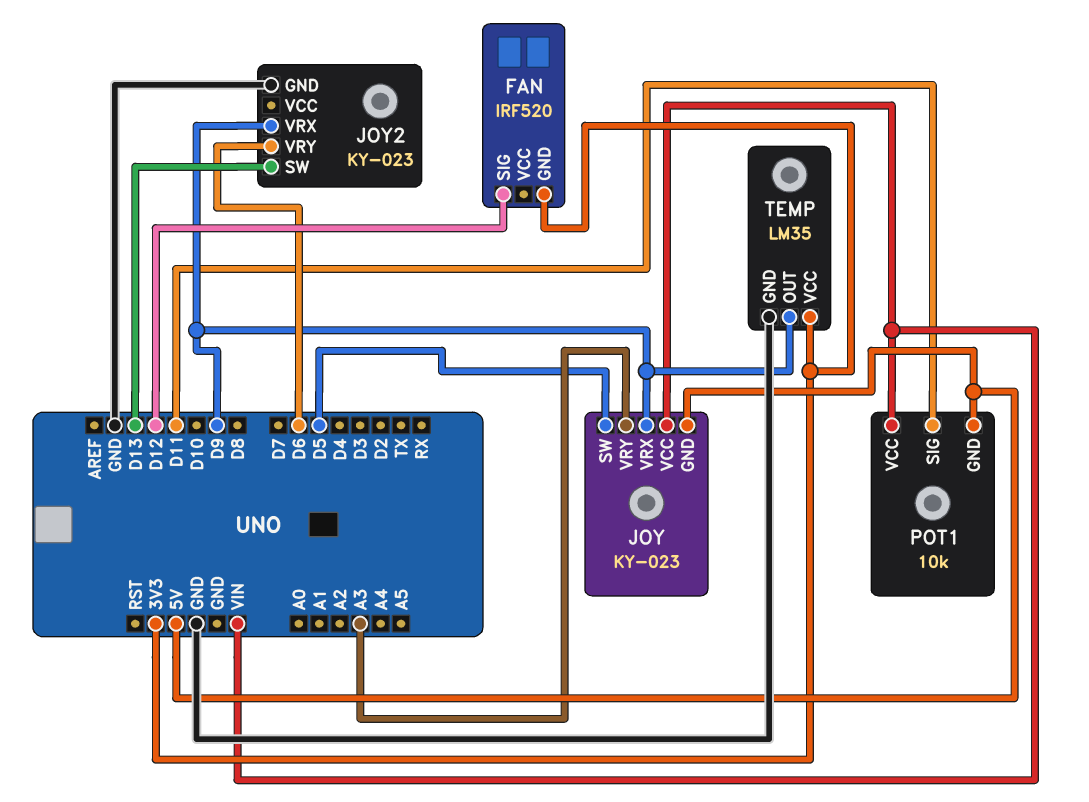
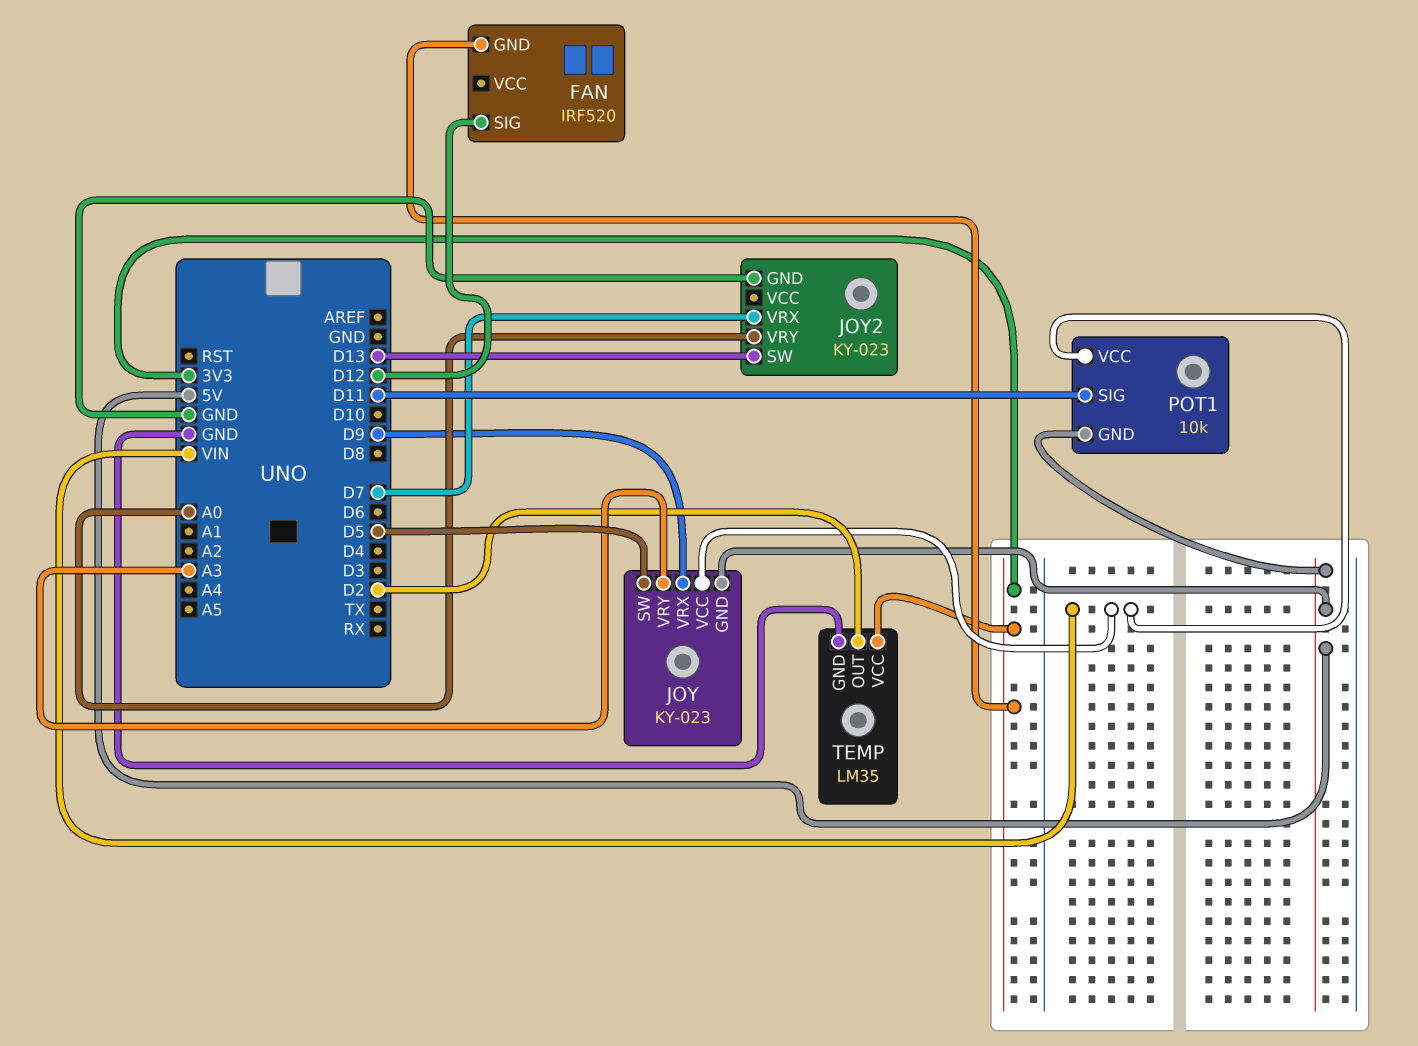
JOY2 pin VRX: D9 -> D7
JOY2 pin VRY: D6 -> A0
TEMP pin OUT: D9 -> D2

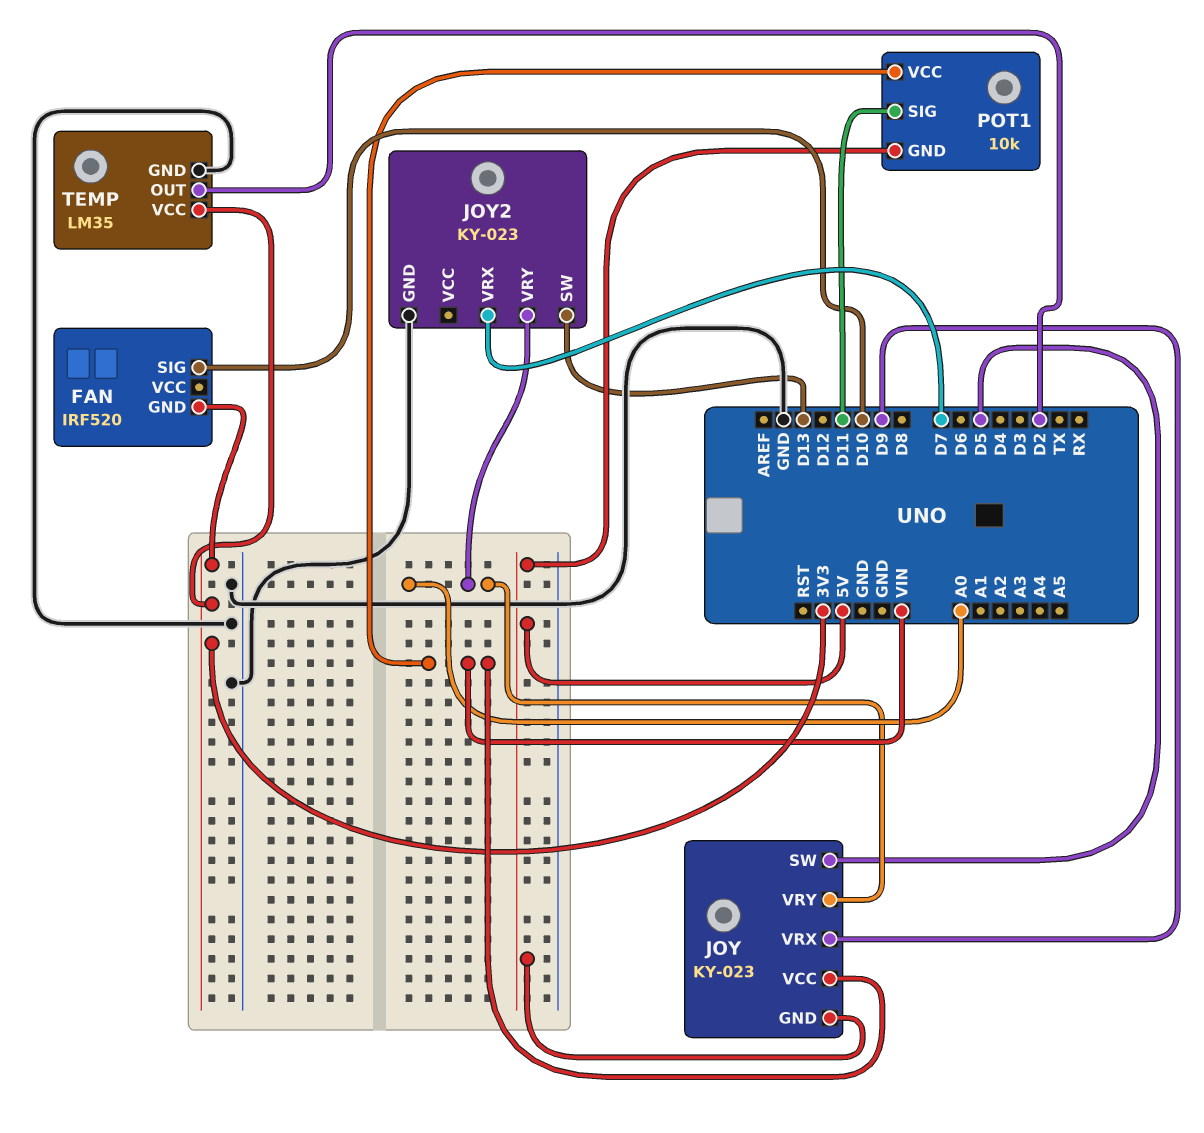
FAN pin SIG: D12 -> D10
JOY pin VRY: A3 -> A0

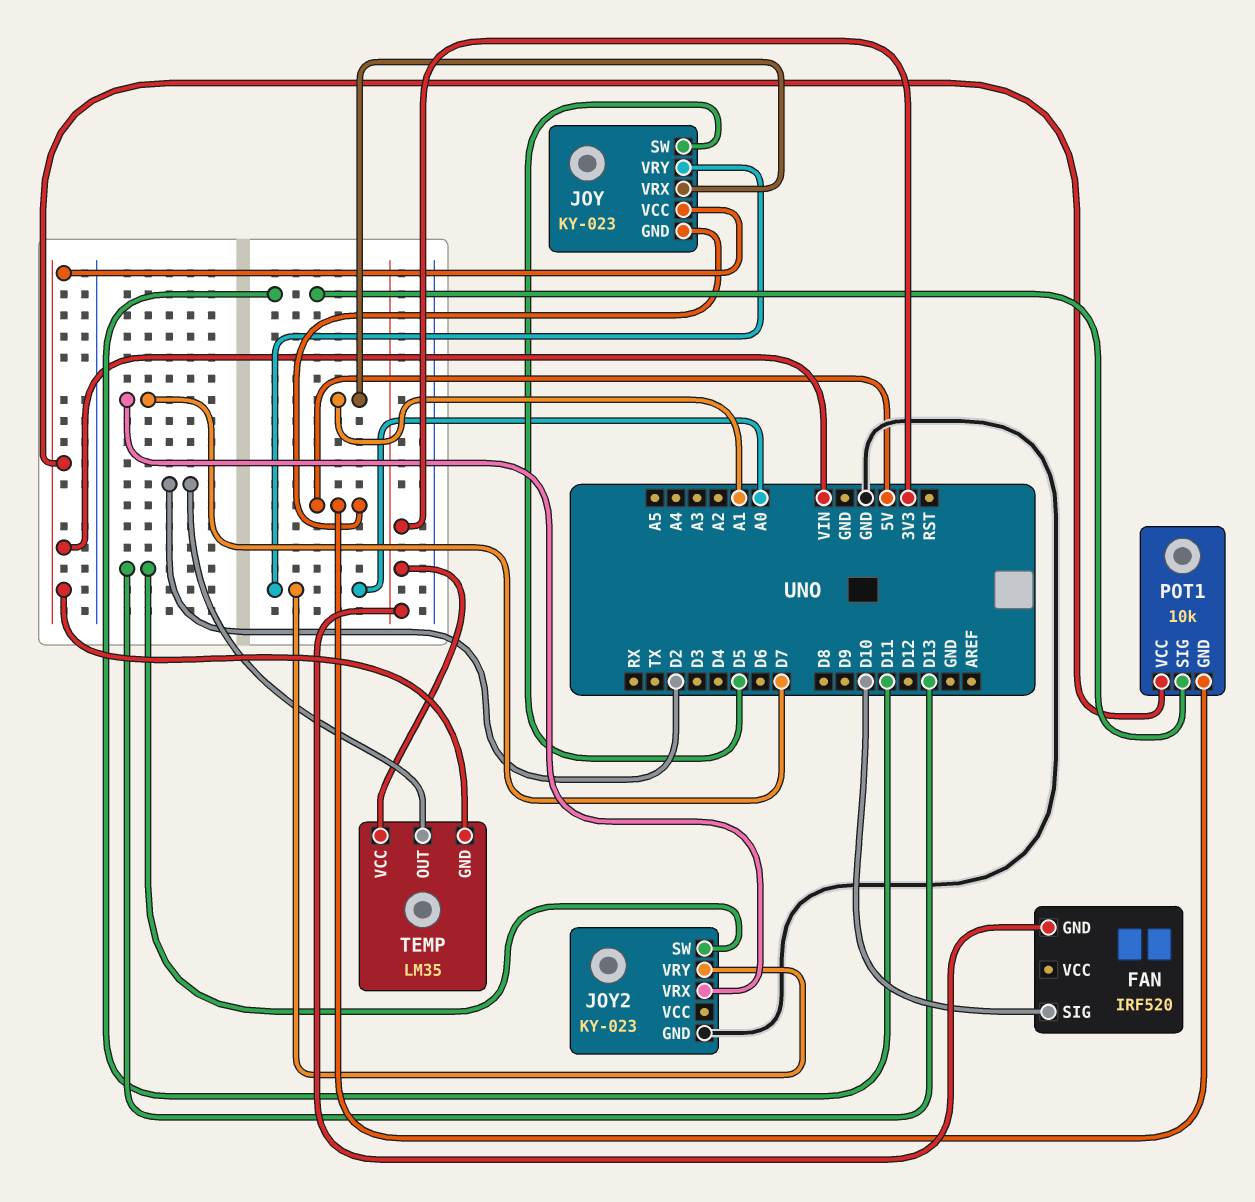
JOY pin VRX: D9 -> A1
TEMP pin GND: GND -> VIN

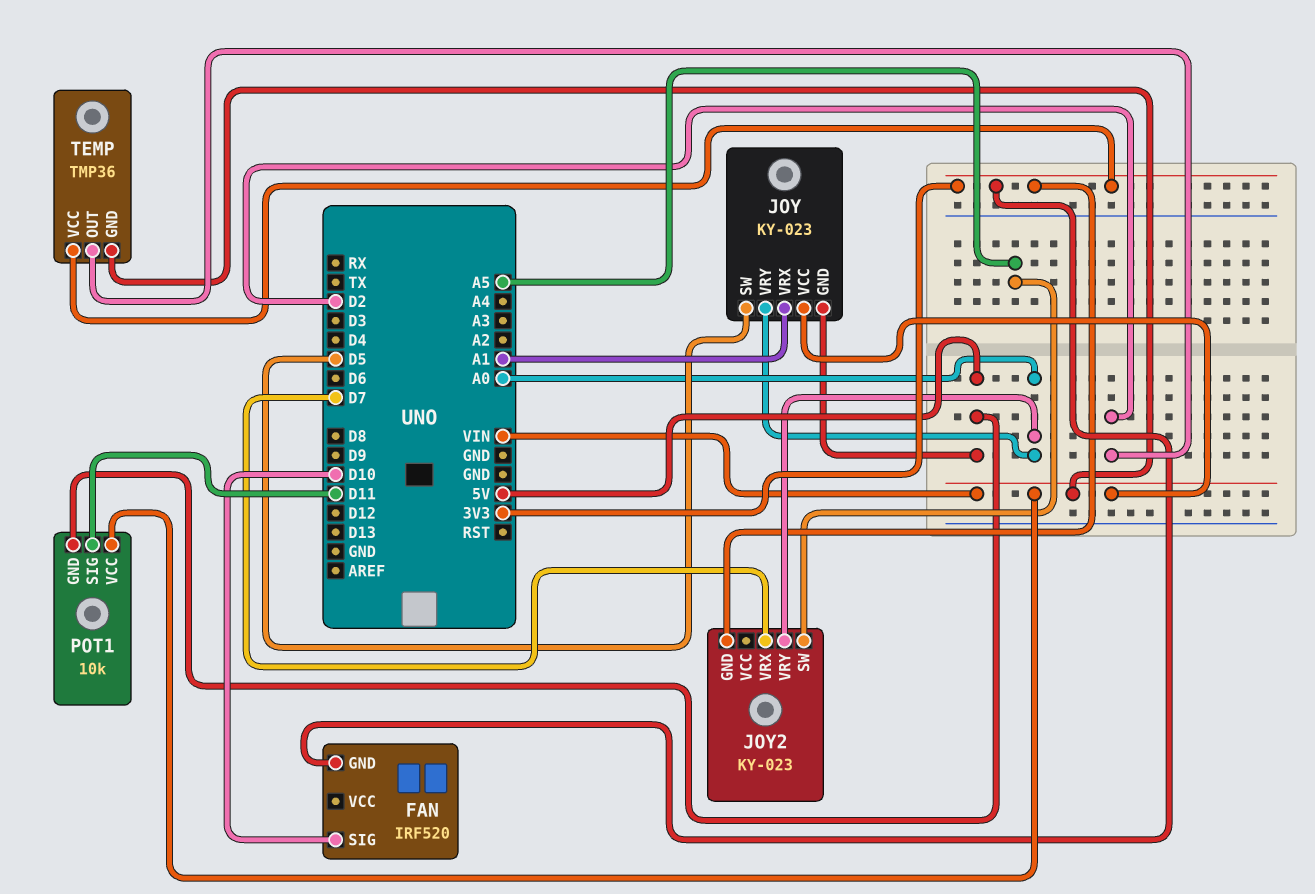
JOY2 pin GND: GND -> 3V3
JOY2 pin SW: D13 -> A5
TEMP: LM35 -> TMP36

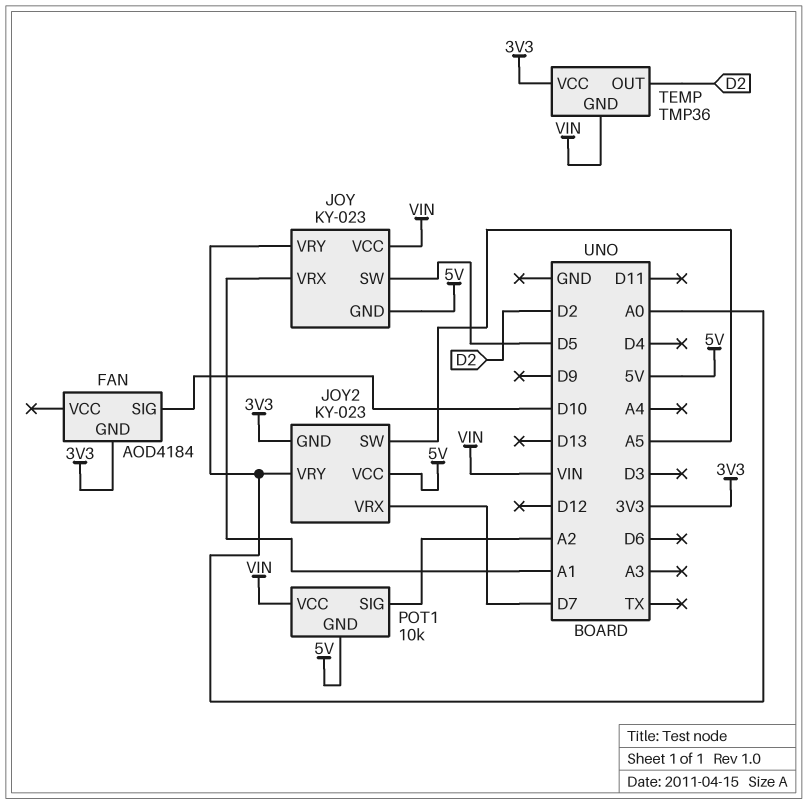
FAN: IRF520 -> AOD4184
JOY2 pin VCC: none -> 5V
POT1 pin SIG: D11 -> A2

